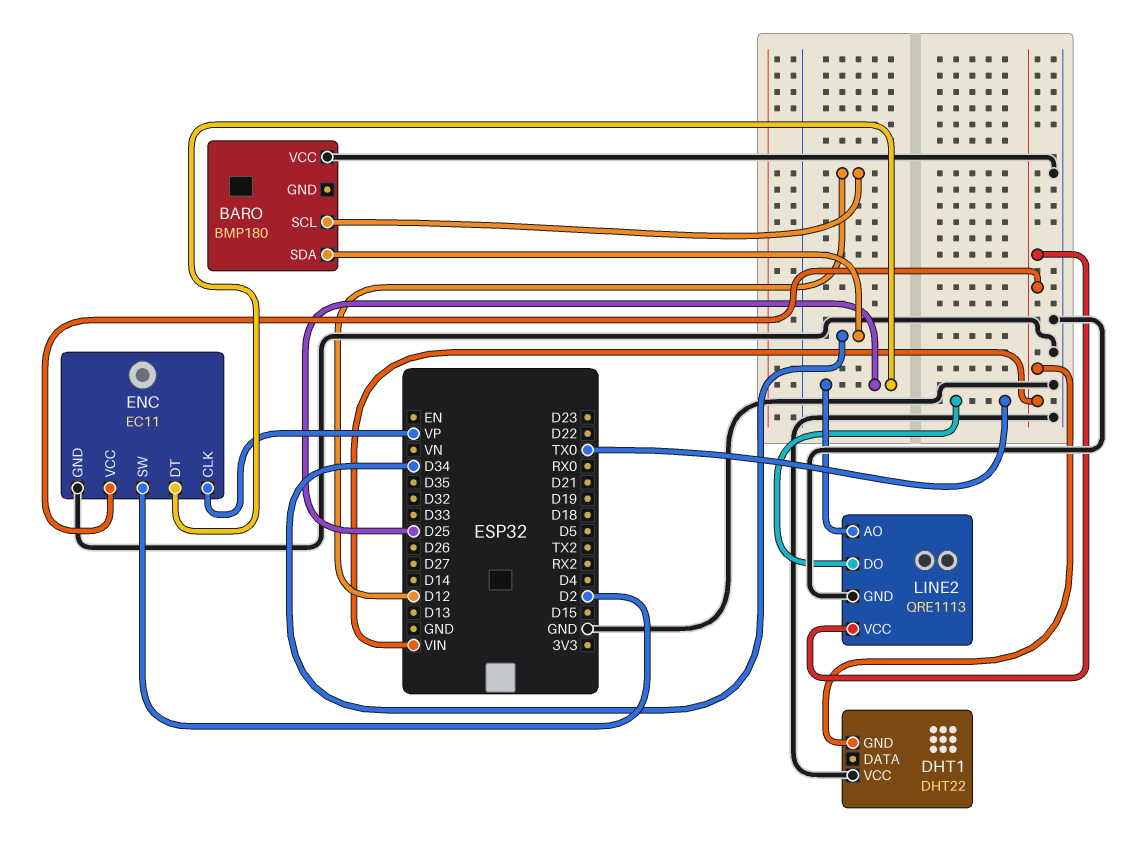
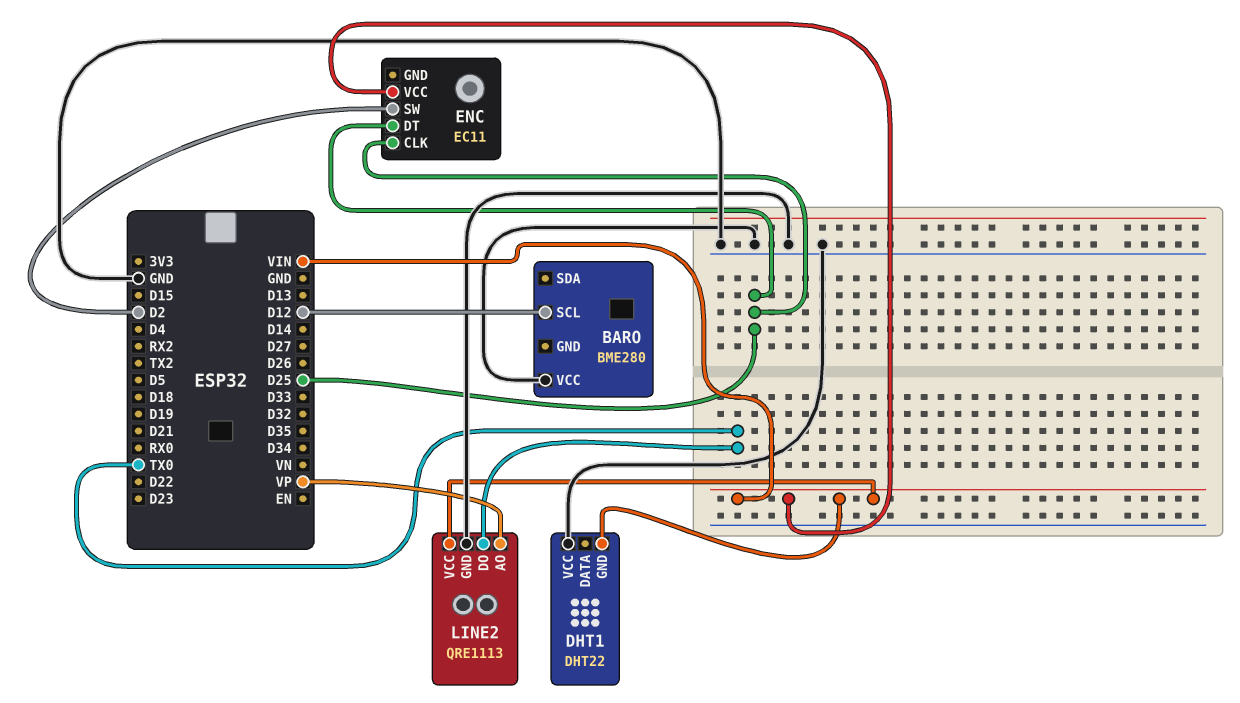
BARO: BMP180 -> BME280
BARO pin SDA: D34 -> none
ENC pin CLK: VP -> D25
ENC pin GND: GND -> none
LINE2 pin AO: D25 -> VP

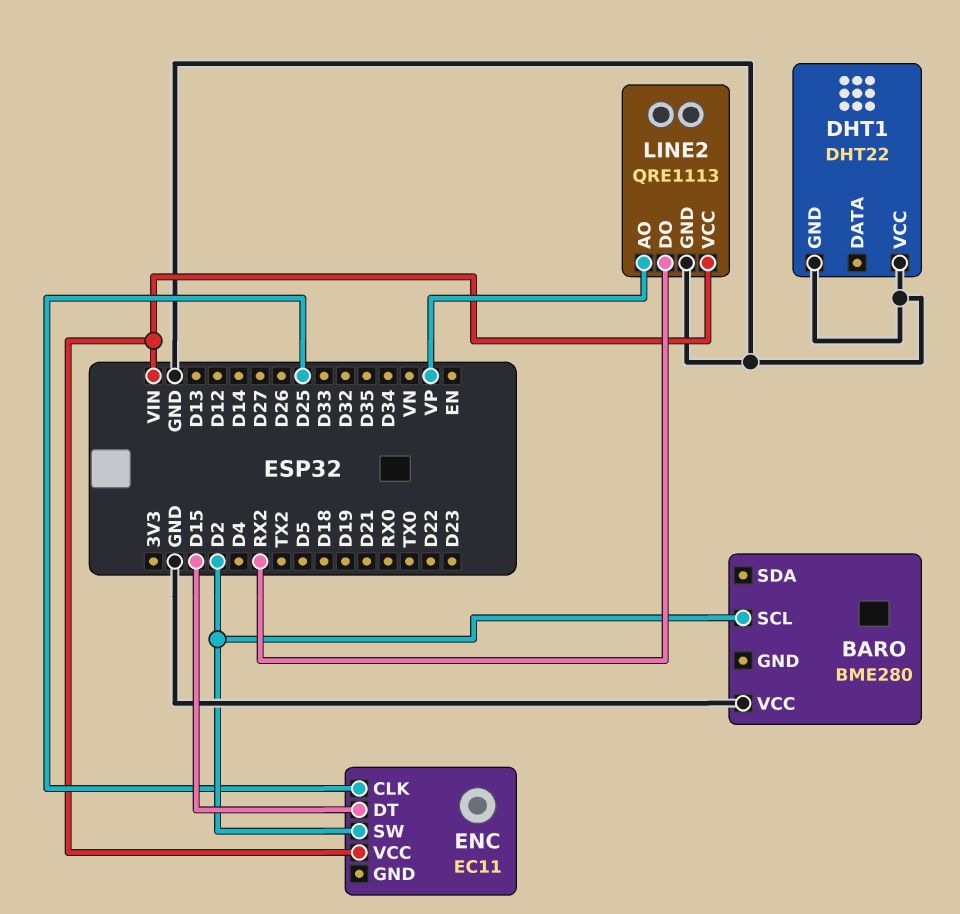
BARO pin SCL: D12 -> D2
DHT1 pin GND: VIN -> GND
ENC pin DT: D25 -> D15
LINE2 pin DO: TX0 -> RX2

